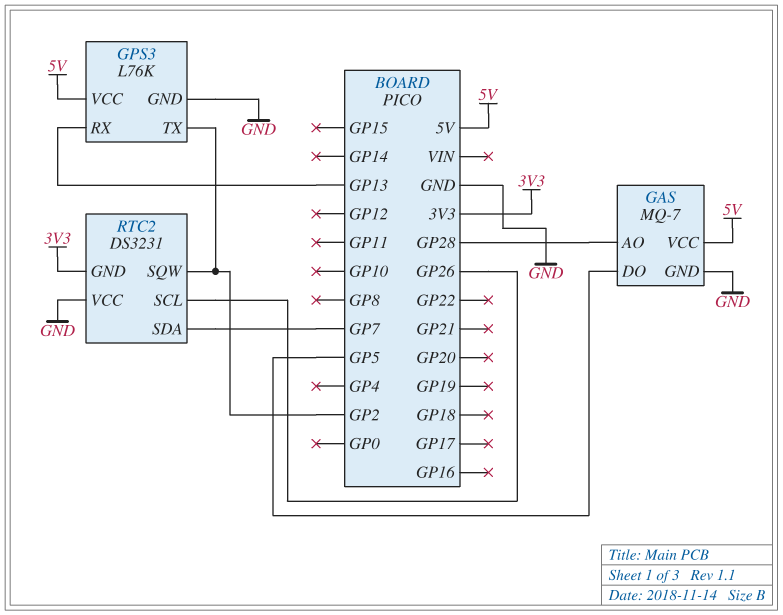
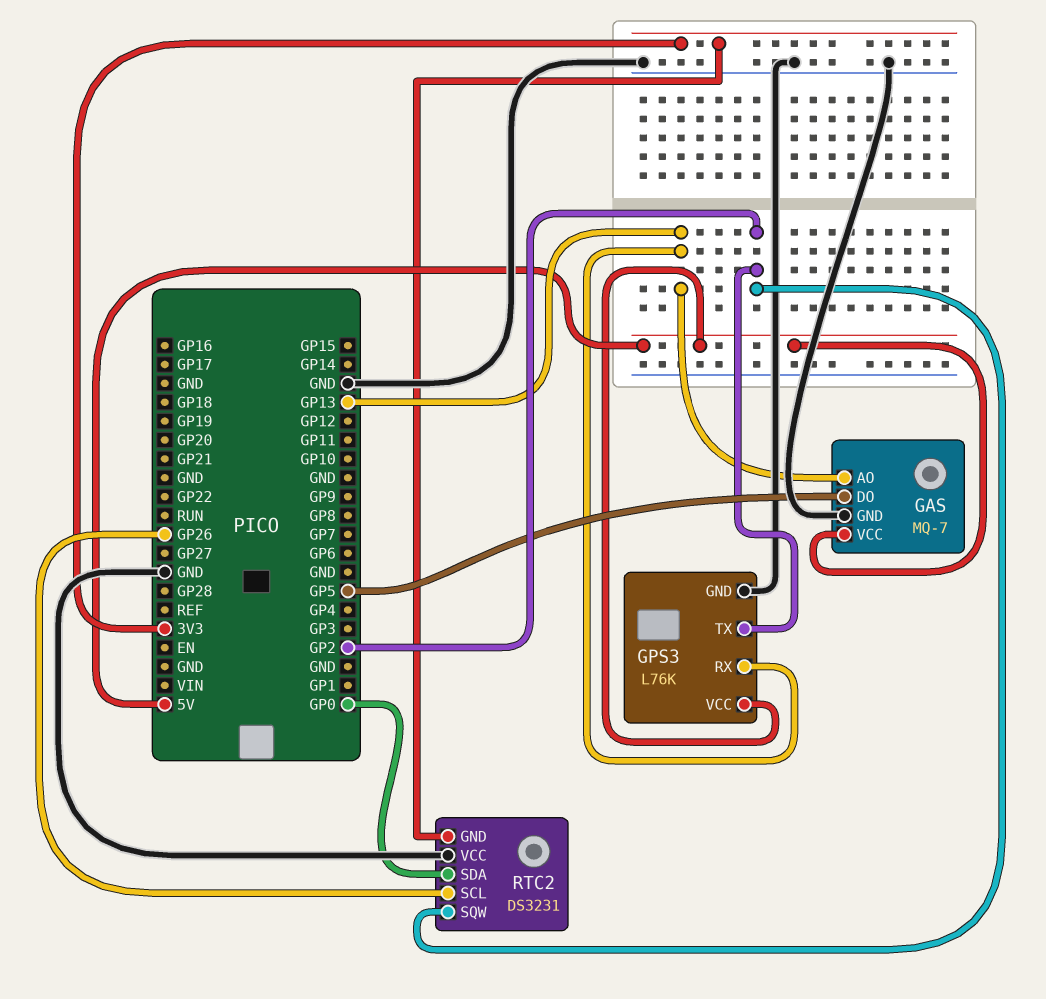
GAS pin AO: GP28 -> GP13
RTC2 pin SDA: GP7 -> GP0

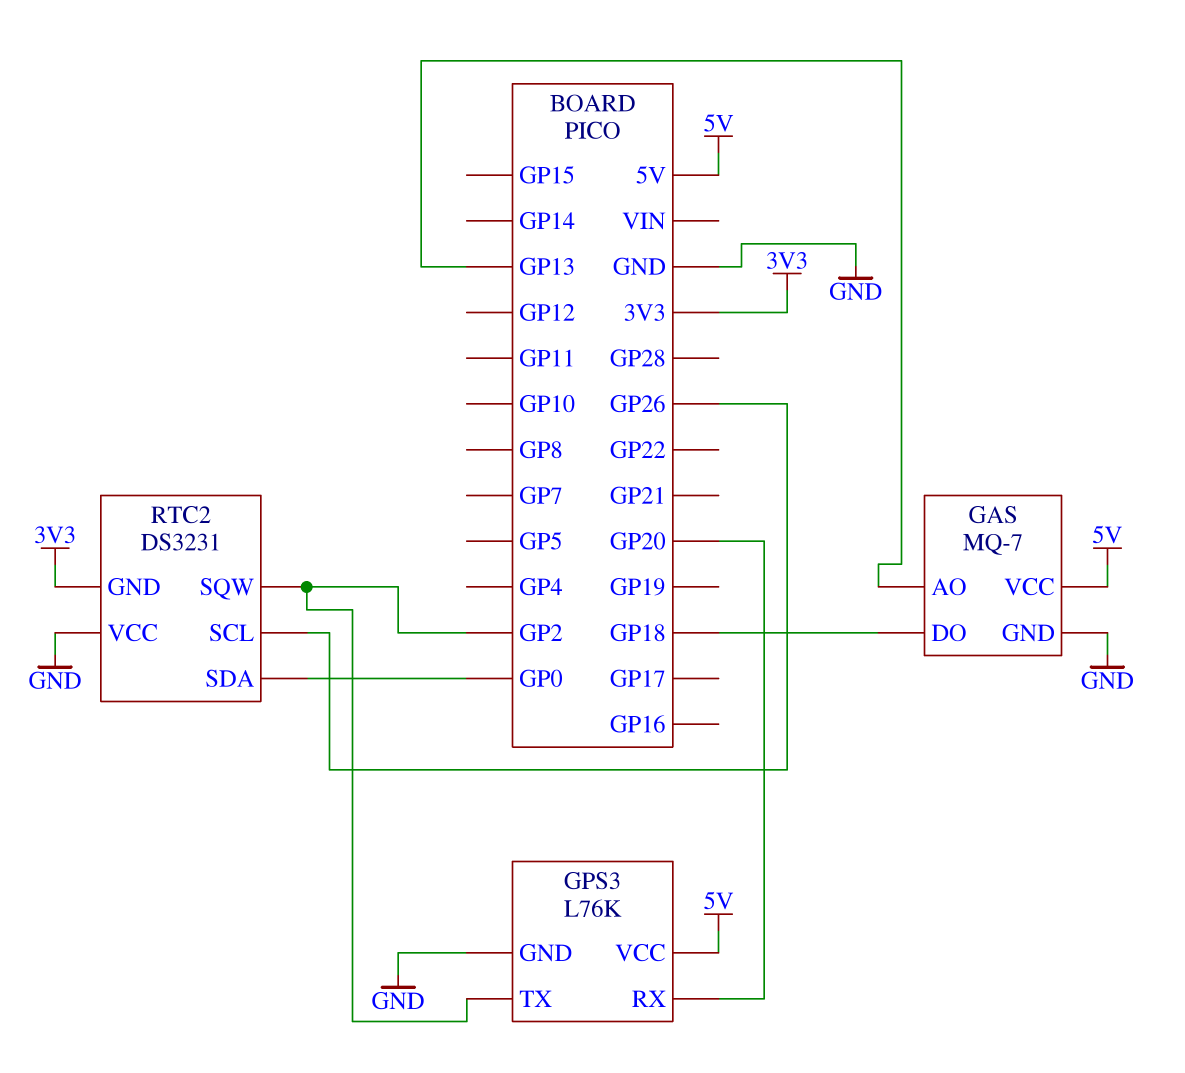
GAS pin DO: GP5 -> GP18
GPS3 pin RX: GP13 -> GP20

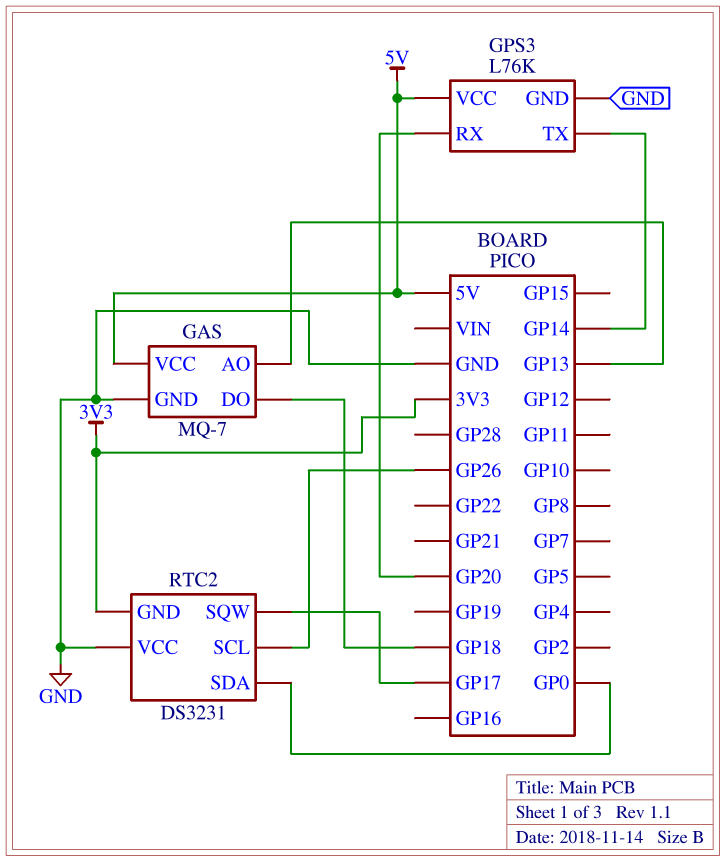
GPS3 pin TX: GP2 -> GP14
RTC2 pin SQW: GP2 -> GP17

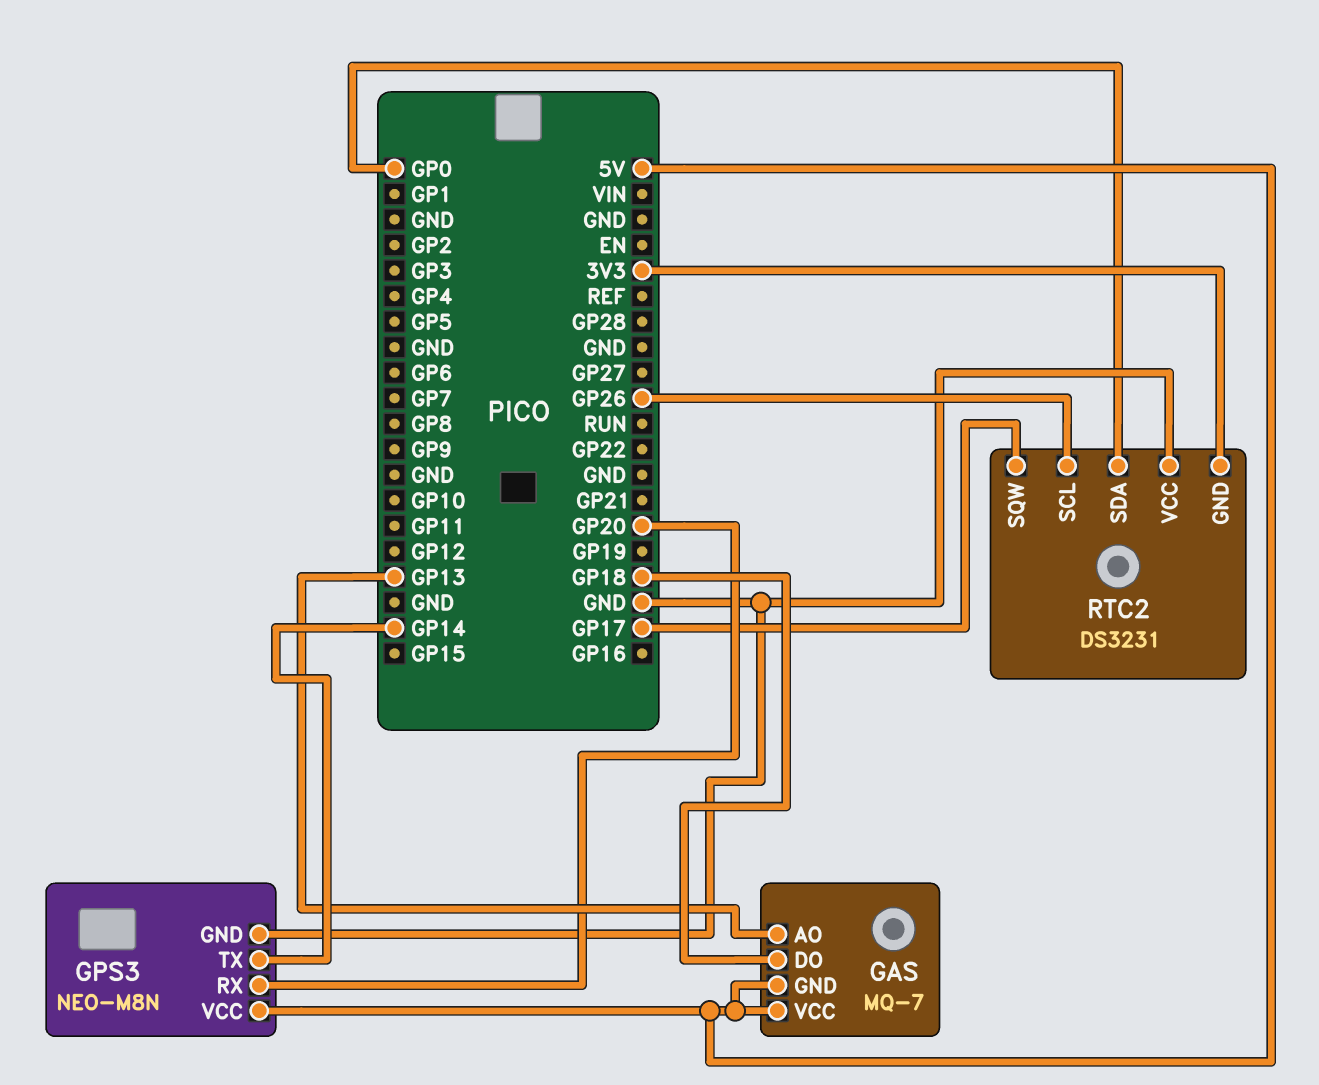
GAS pin GND: GND -> 5V
GPS3: L76K -> NEO-M8N

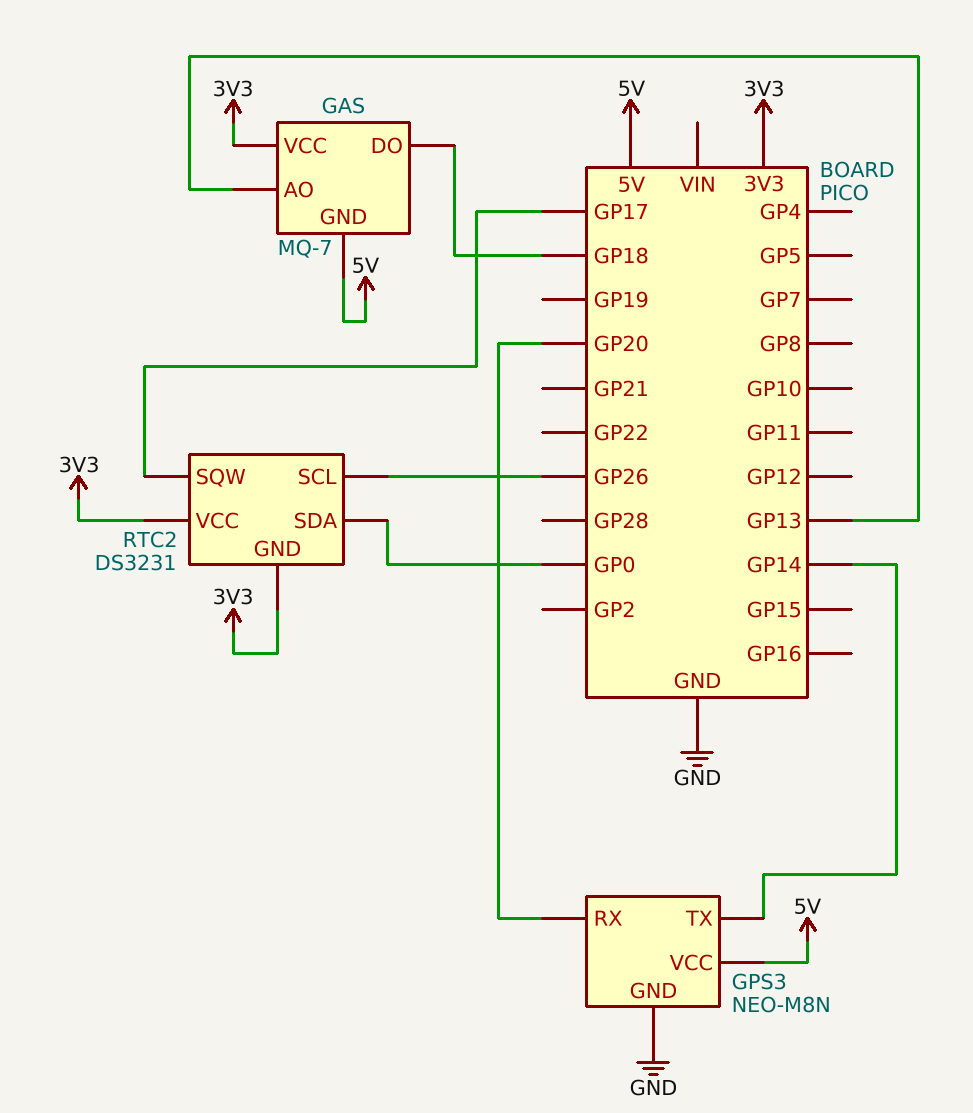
GAS pin VCC: 5V -> 3V3
RTC2 pin VCC: GND -> 3V3

